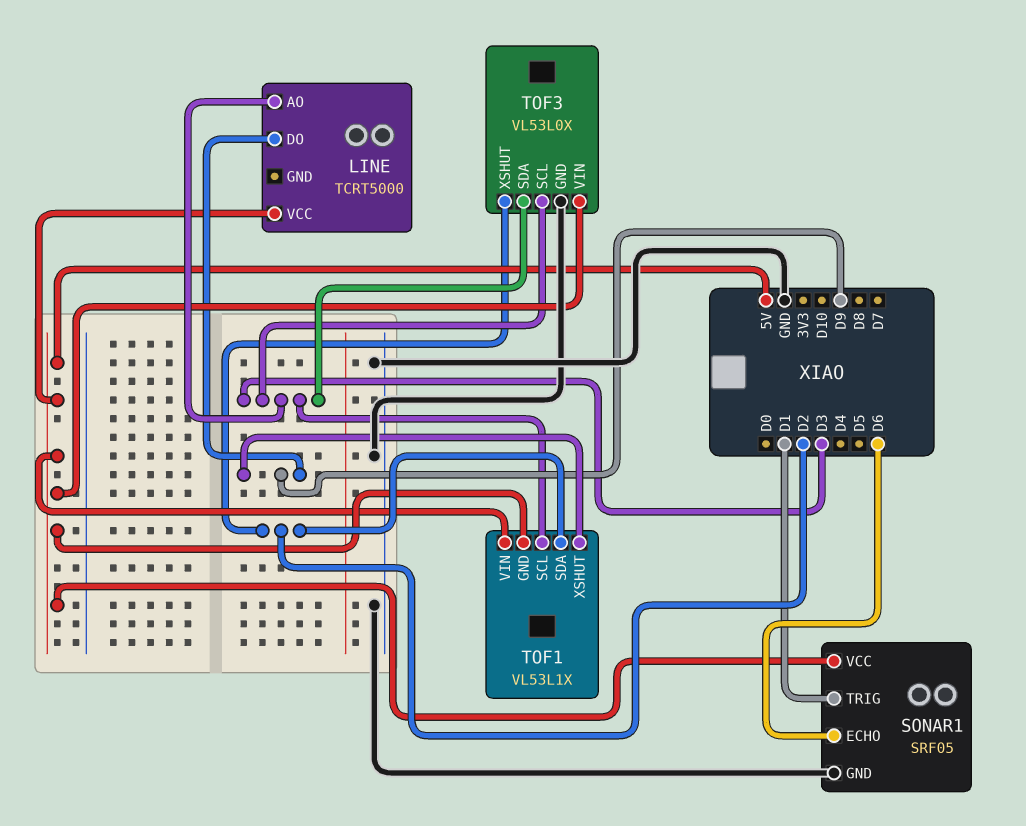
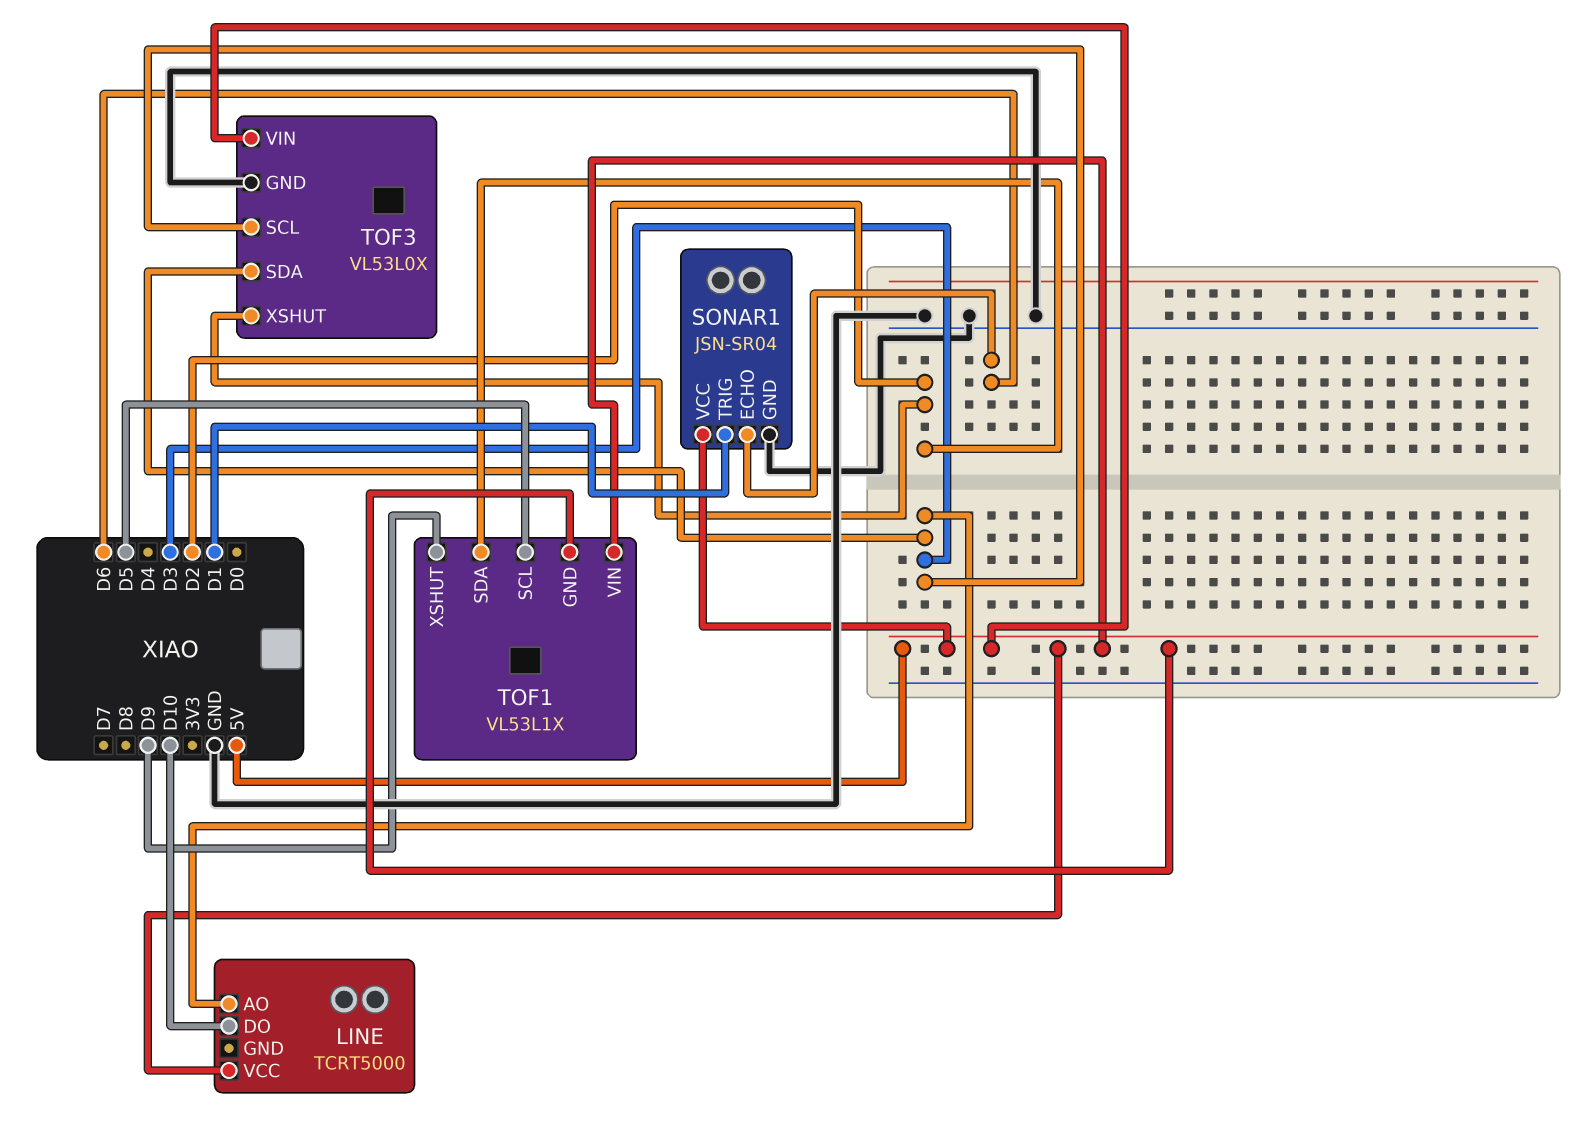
LINE pin DO: D9 -> D10
SONAR1: SRF05 -> JSN-SR04
TOF1 pin SCL: D3 -> D5

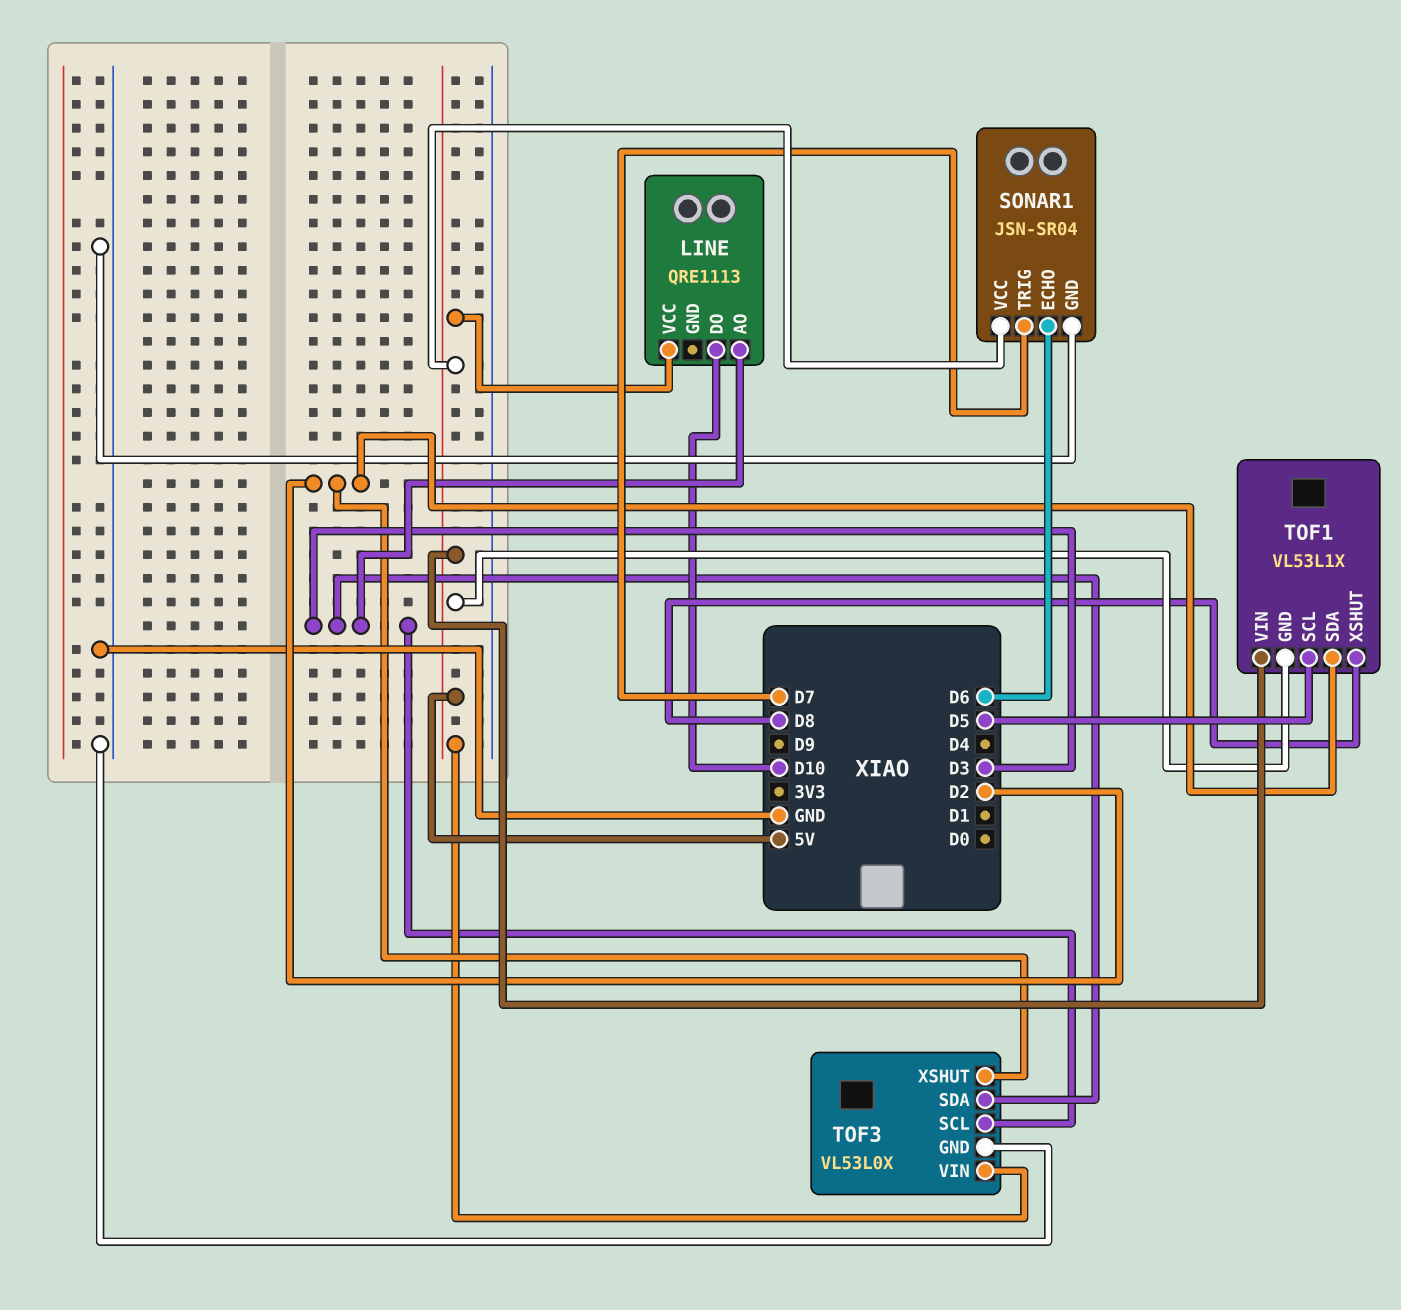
LINE: TCRT5000 -> QRE1113
SONAR1 pin TRIG: D1 -> D7
TOF1 pin XSHUT: D9 -> D8

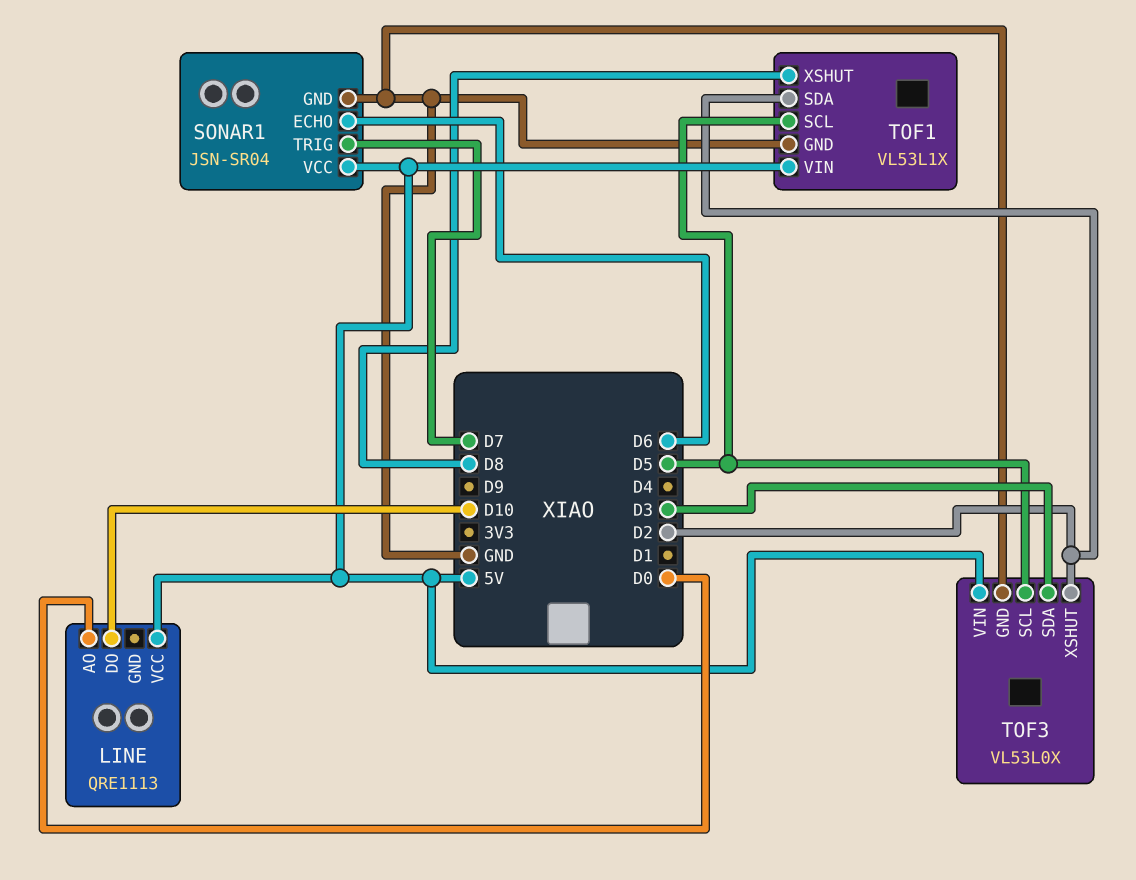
LINE pin AO: D3 -> D0
TOF1 pin GND: 5V -> GND
TOF3 pin SCL: D3 -> D5

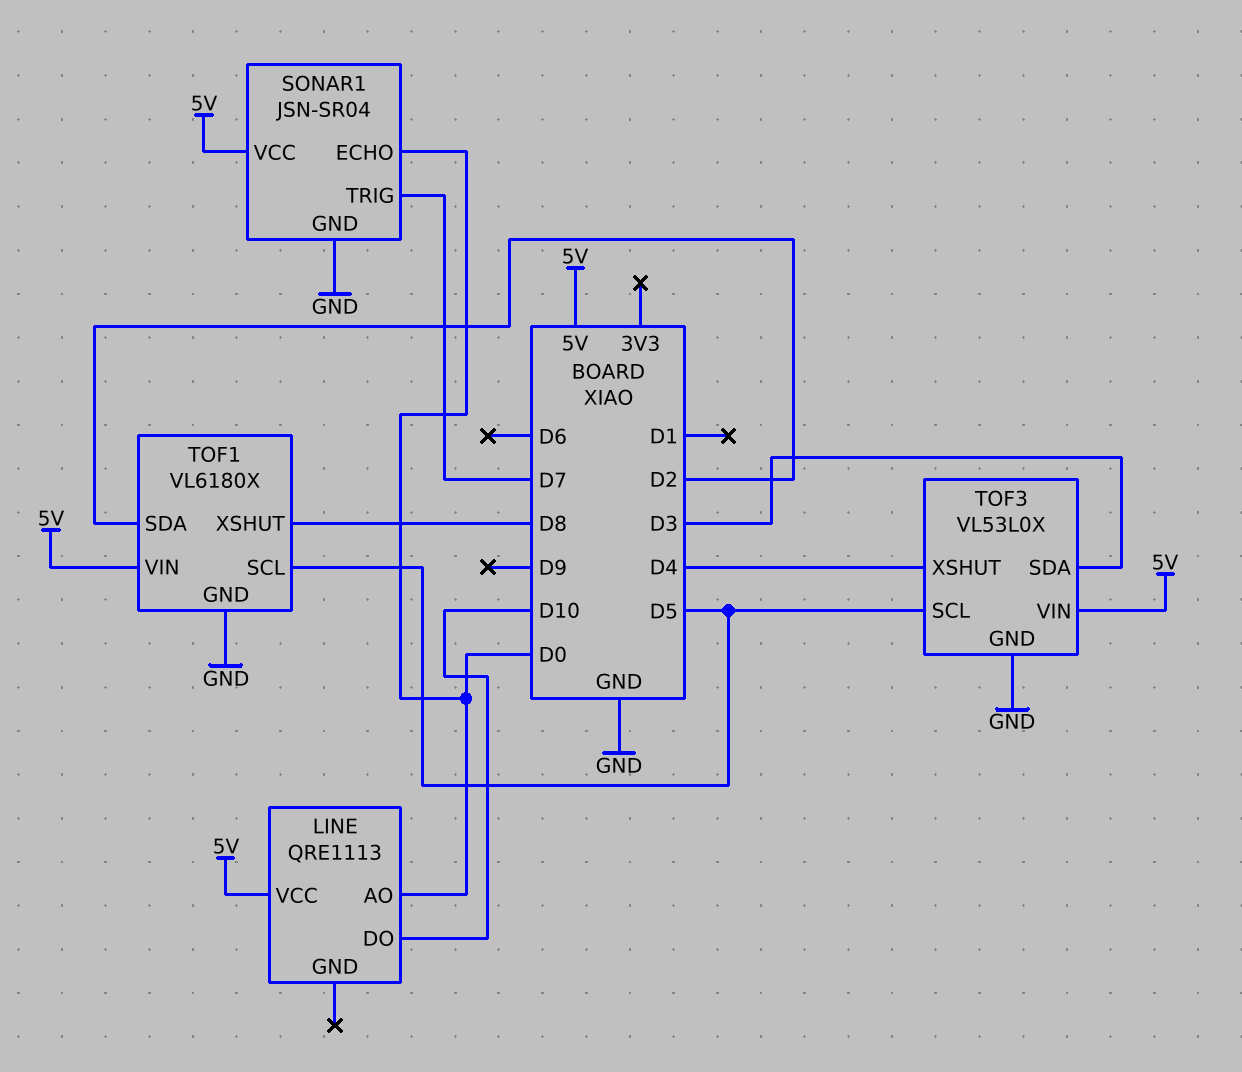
SONAR1 pin ECHO: D6 -> D0
TOF1: VL53L1X -> VL6180X
TOF3 pin XSHUT: D2 -> D4

